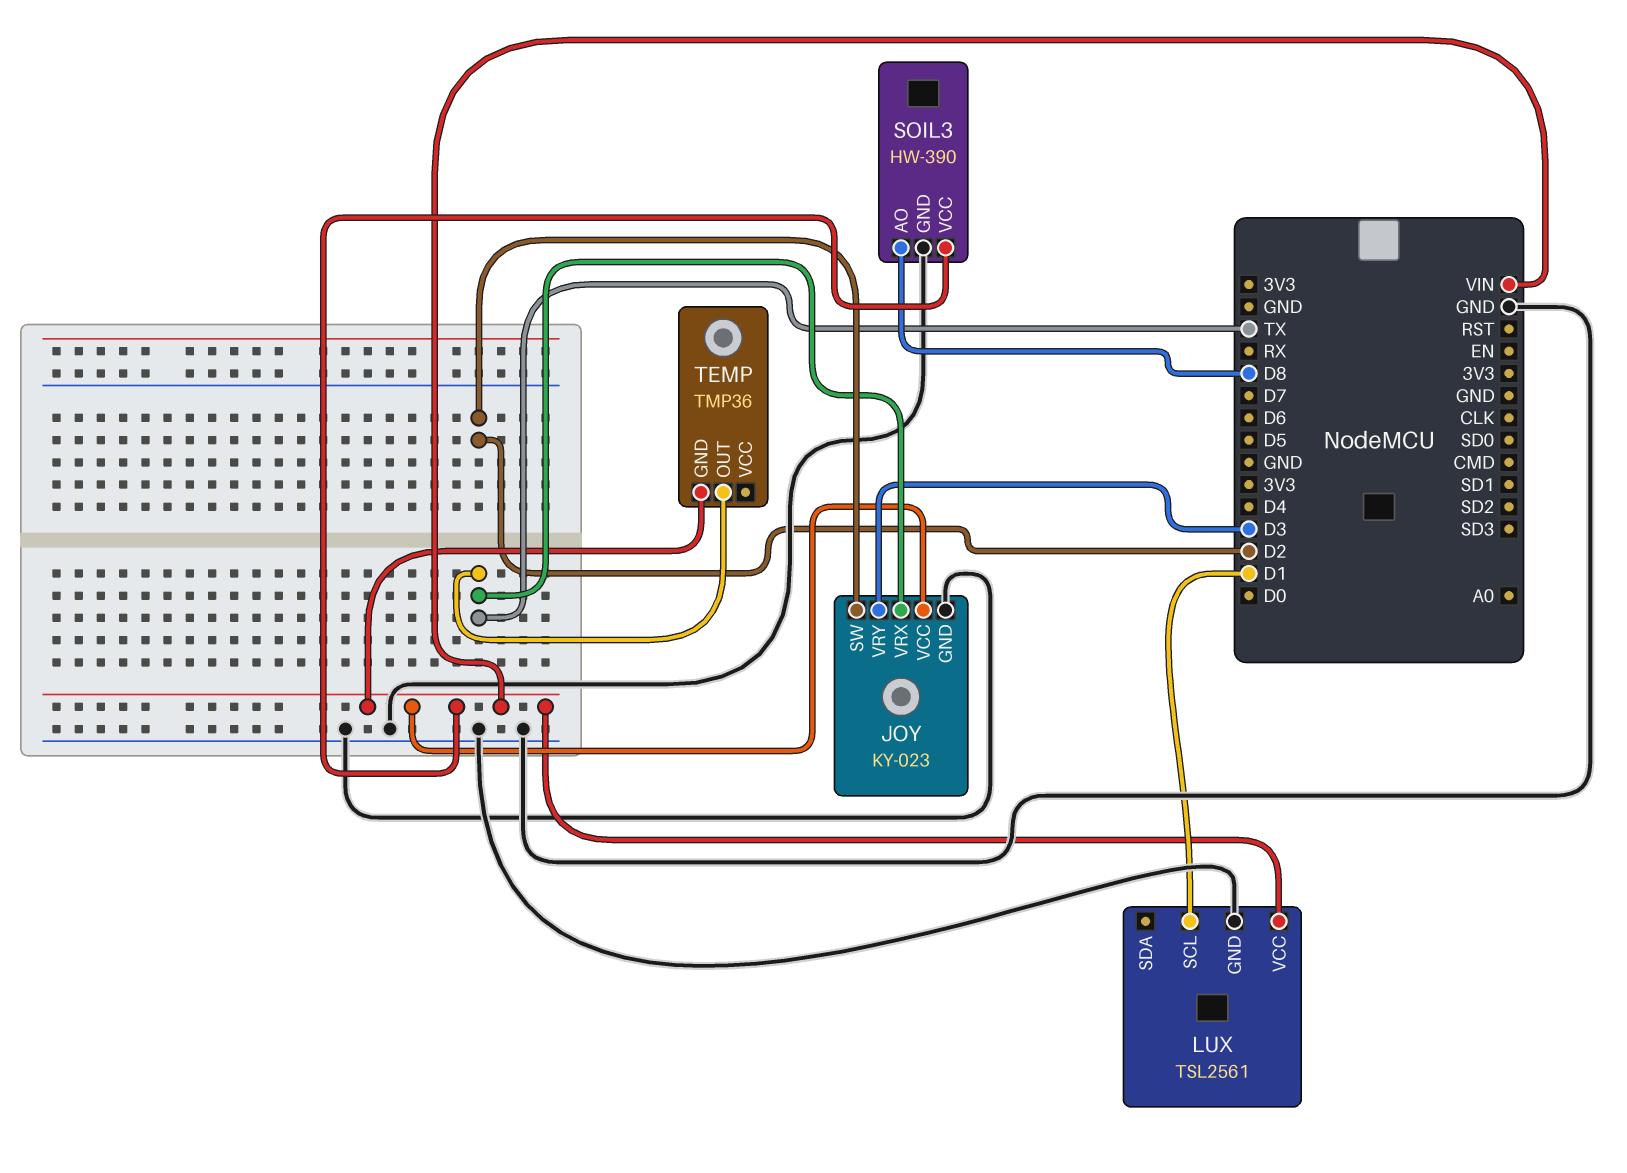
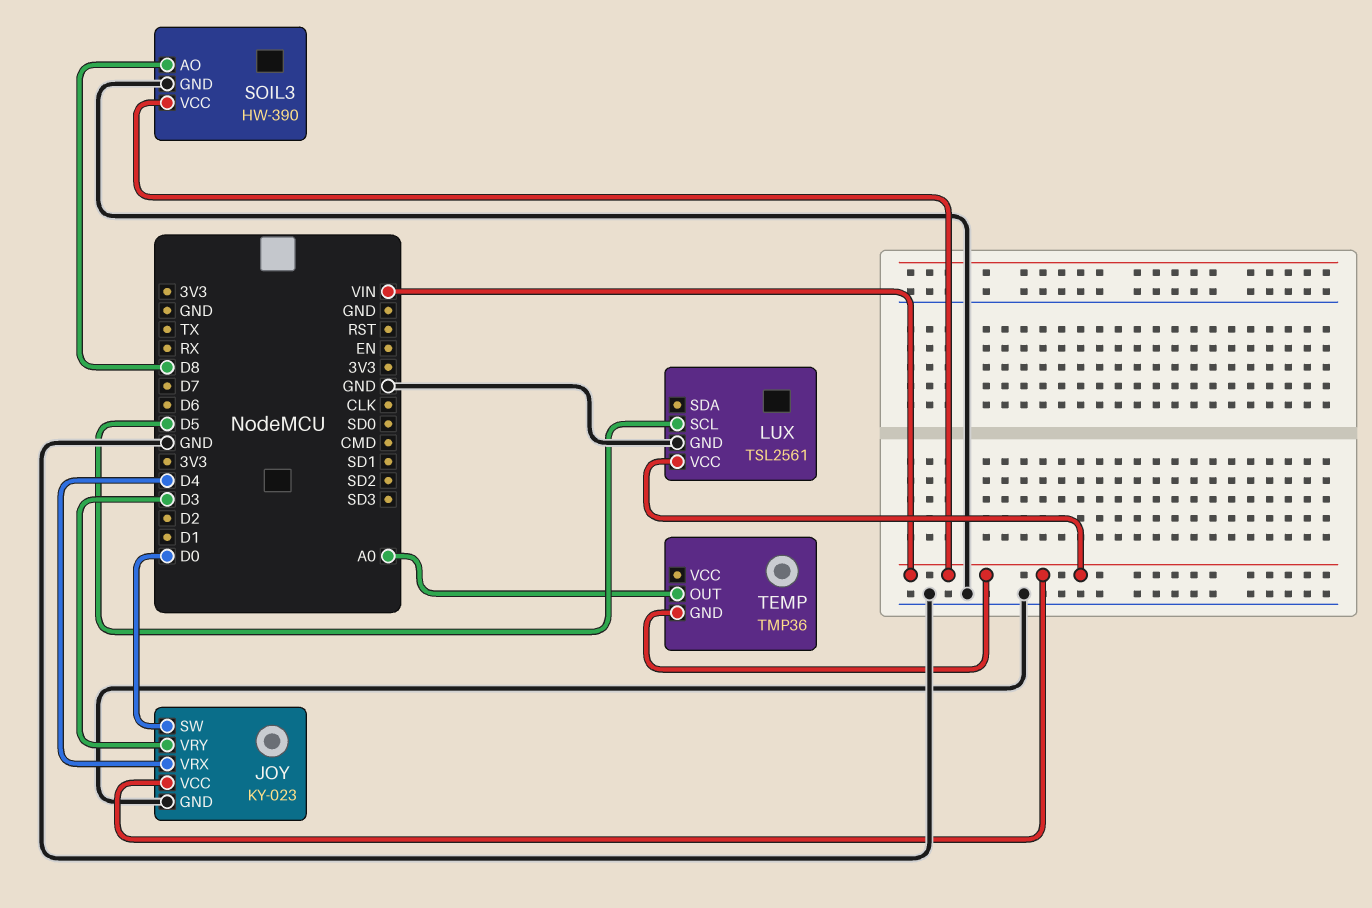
JOY pin SW: D2 -> D0
JOY pin VRX: TX -> D4
LUX pin SCL: D1 -> D5
TEMP pin OUT: TX -> A0

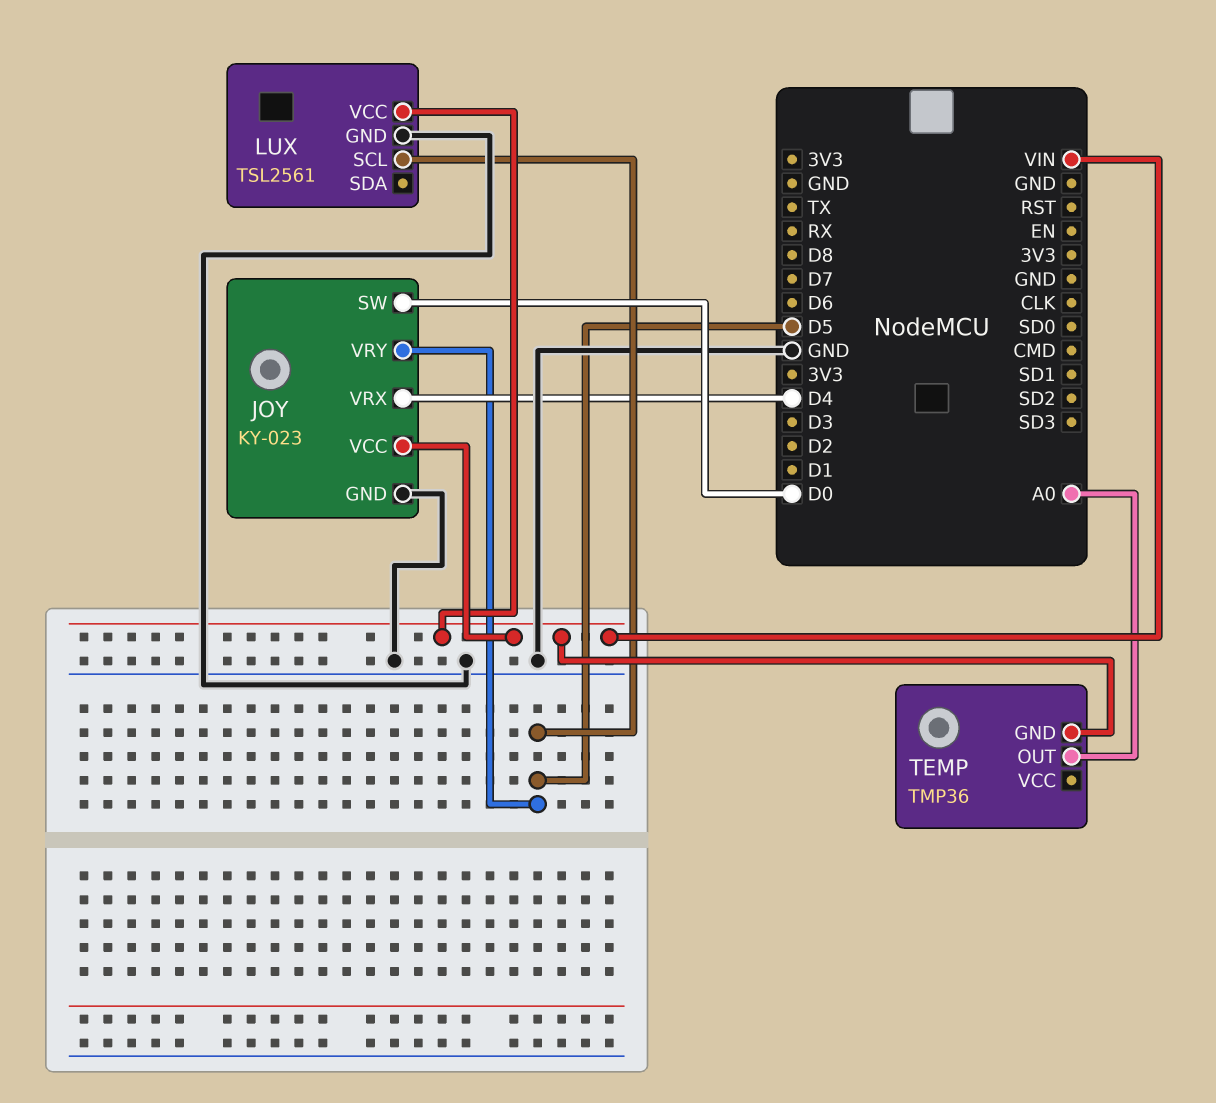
JOY pin VRY: D3 -> D5
SOIL3: HW-390 -> none
SOIL3 pin AO: D8 -> none
SOIL3 pin GND: GND -> none
SOIL3 pin VCC: VIN -> none

